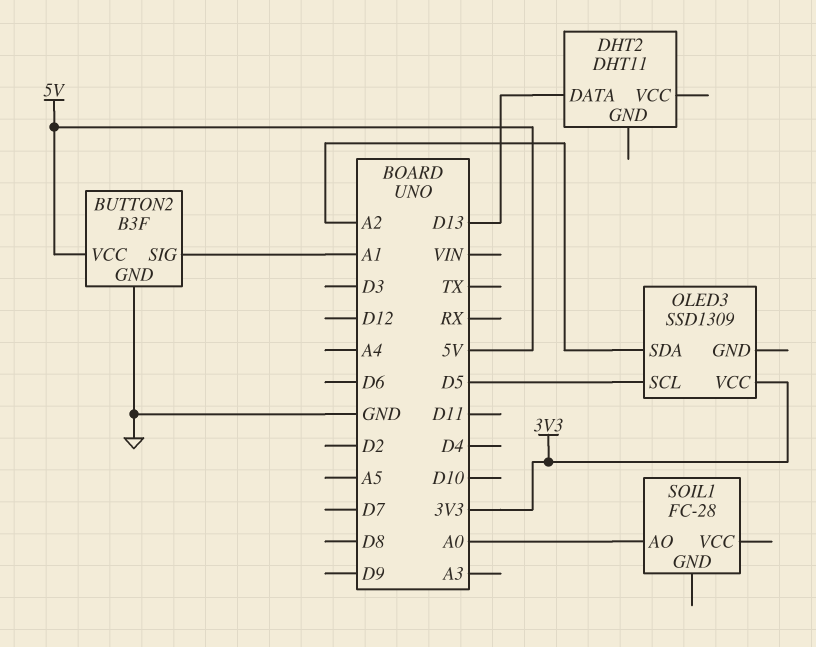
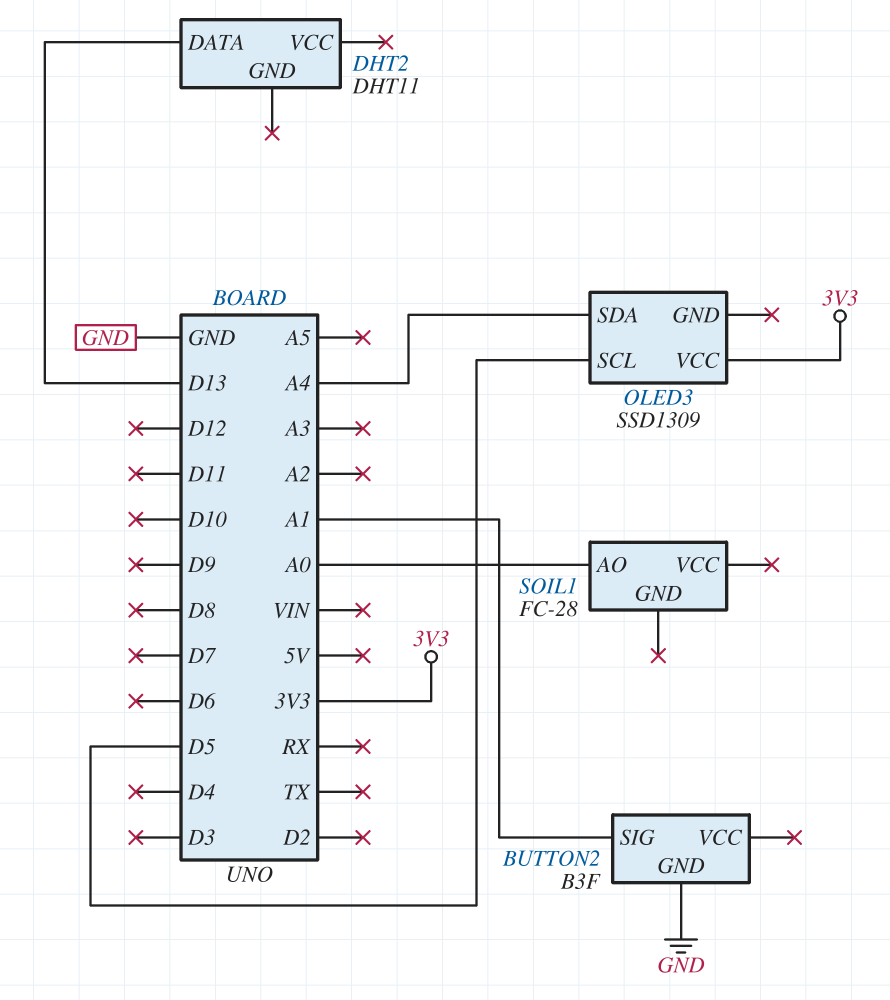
BUTTON2 pin VCC: 5V -> none
OLED3 pin SDA: A2 -> A4

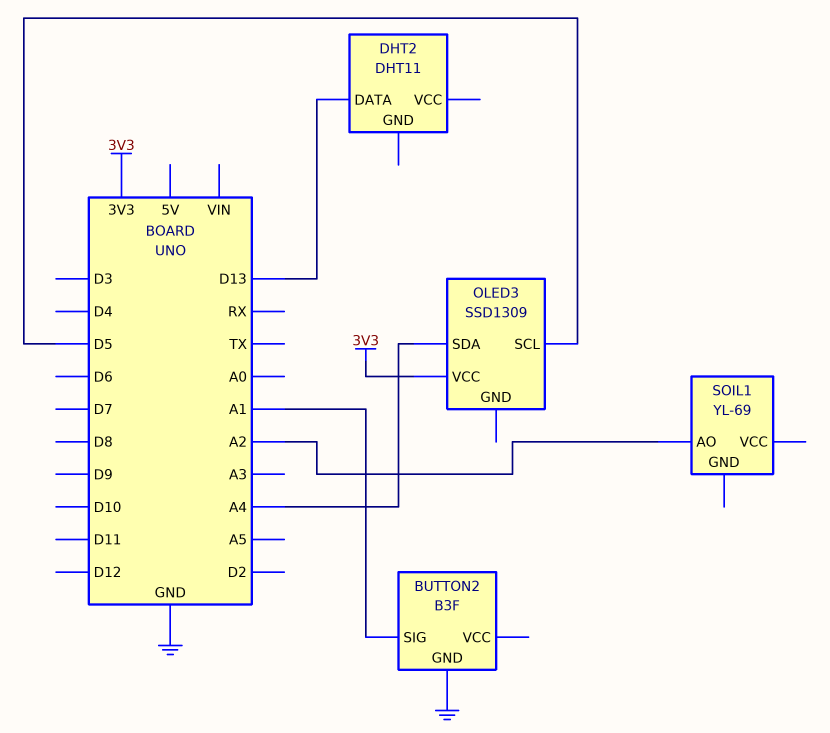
SOIL1: FC-28 -> YL-69
SOIL1 pin AO: A0 -> A2

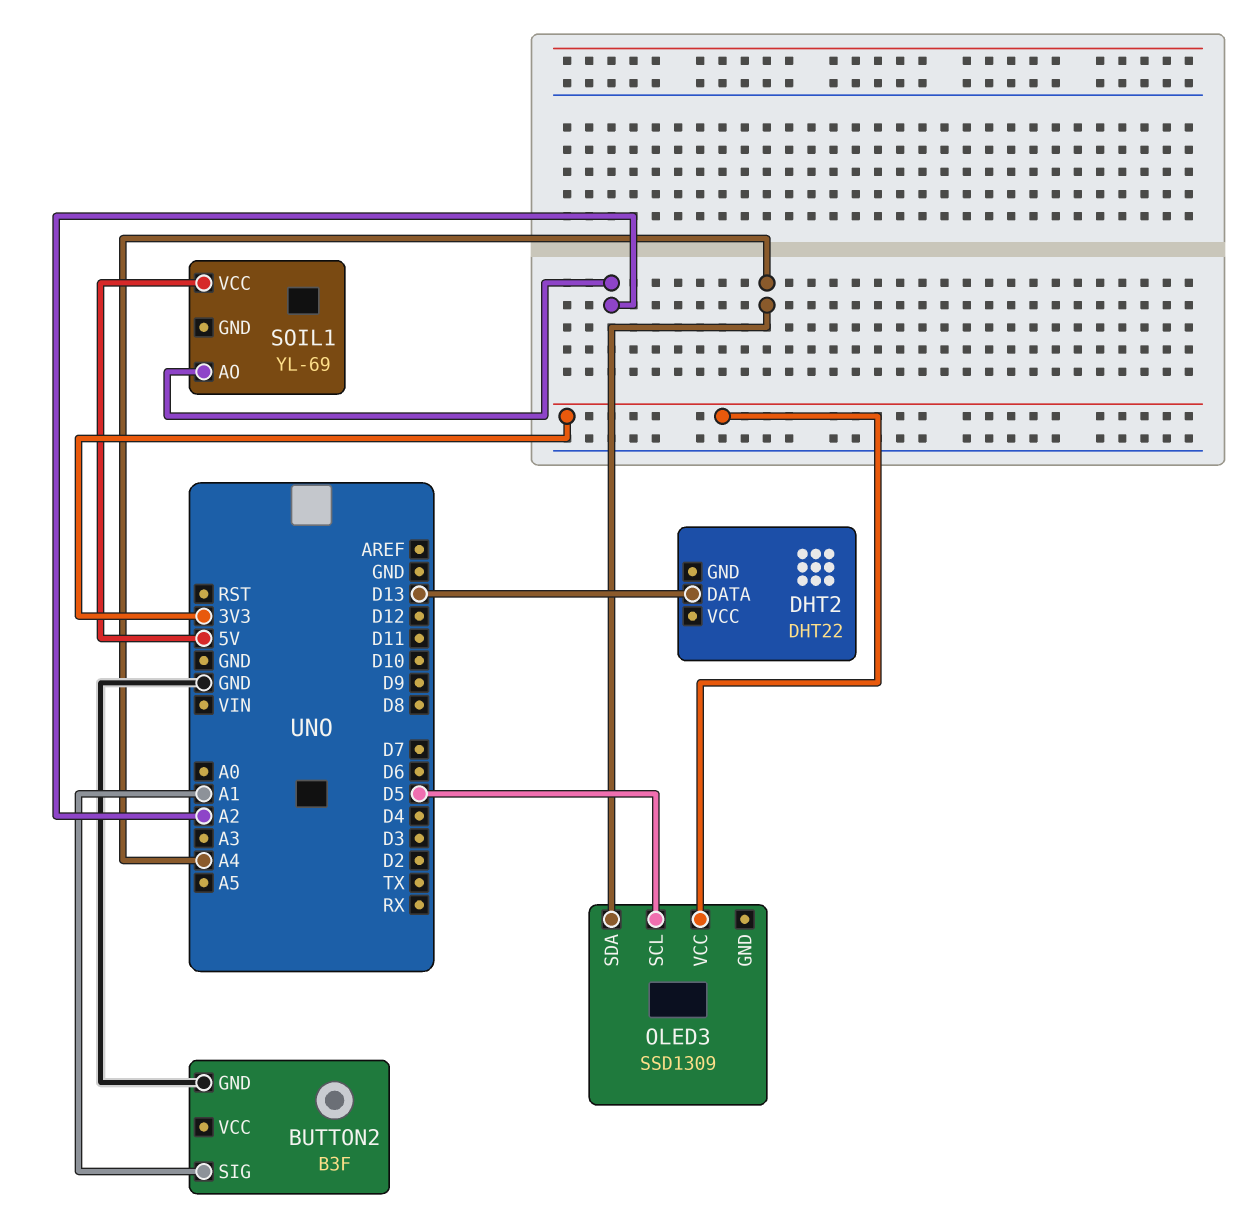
DHT2: DHT11 -> DHT22
SOIL1 pin VCC: none -> 5V

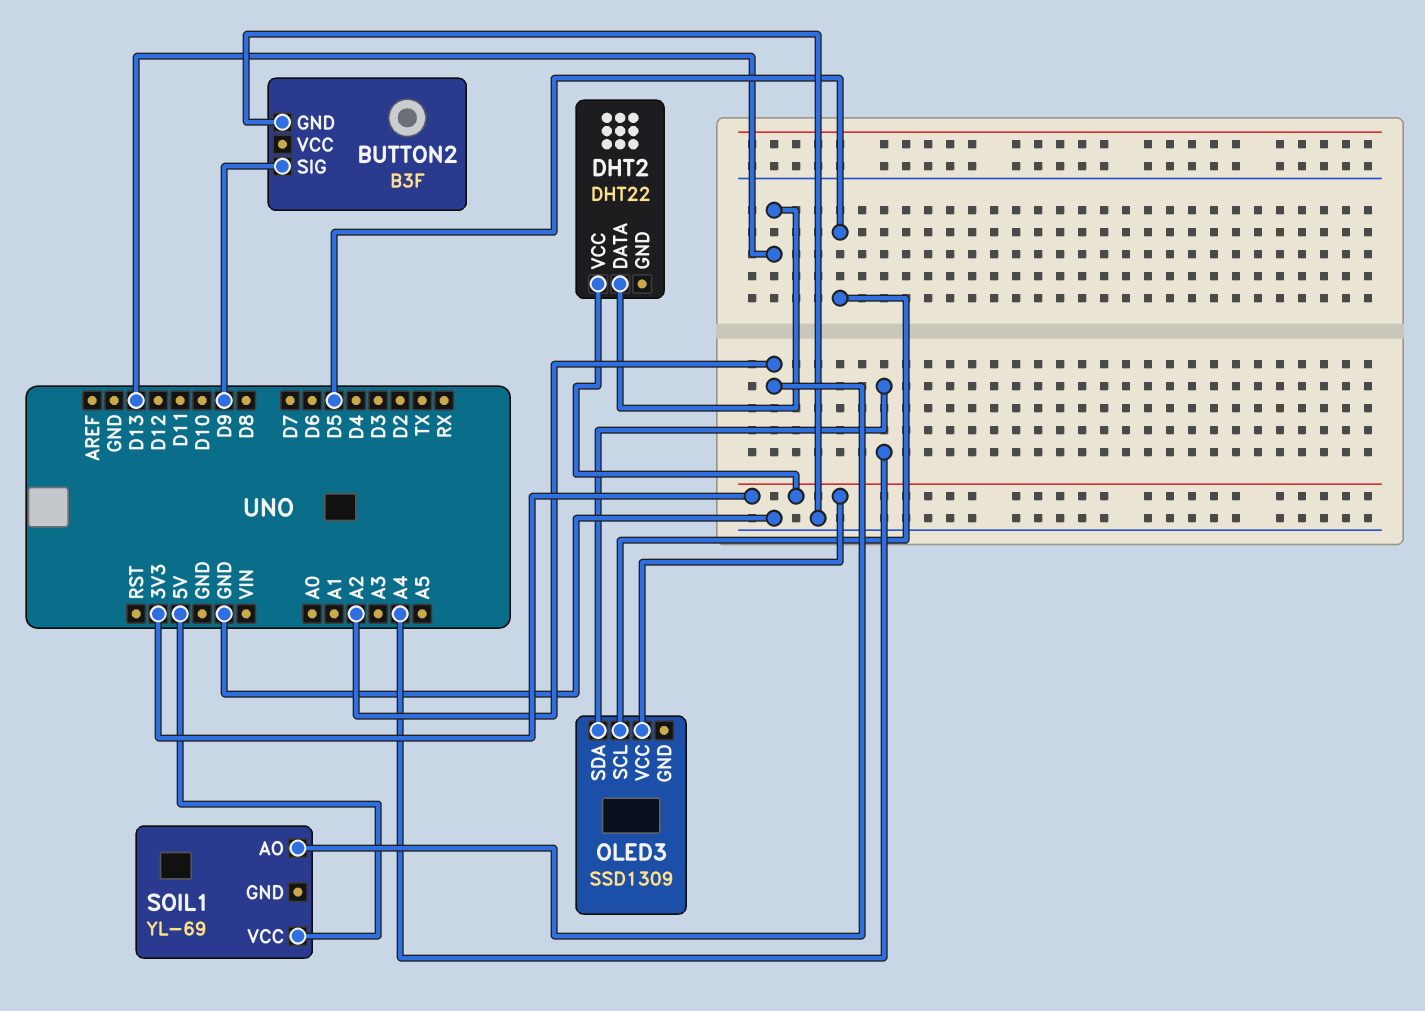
BUTTON2 pin SIG: A1 -> D9
DHT2 pin VCC: none -> 3V3

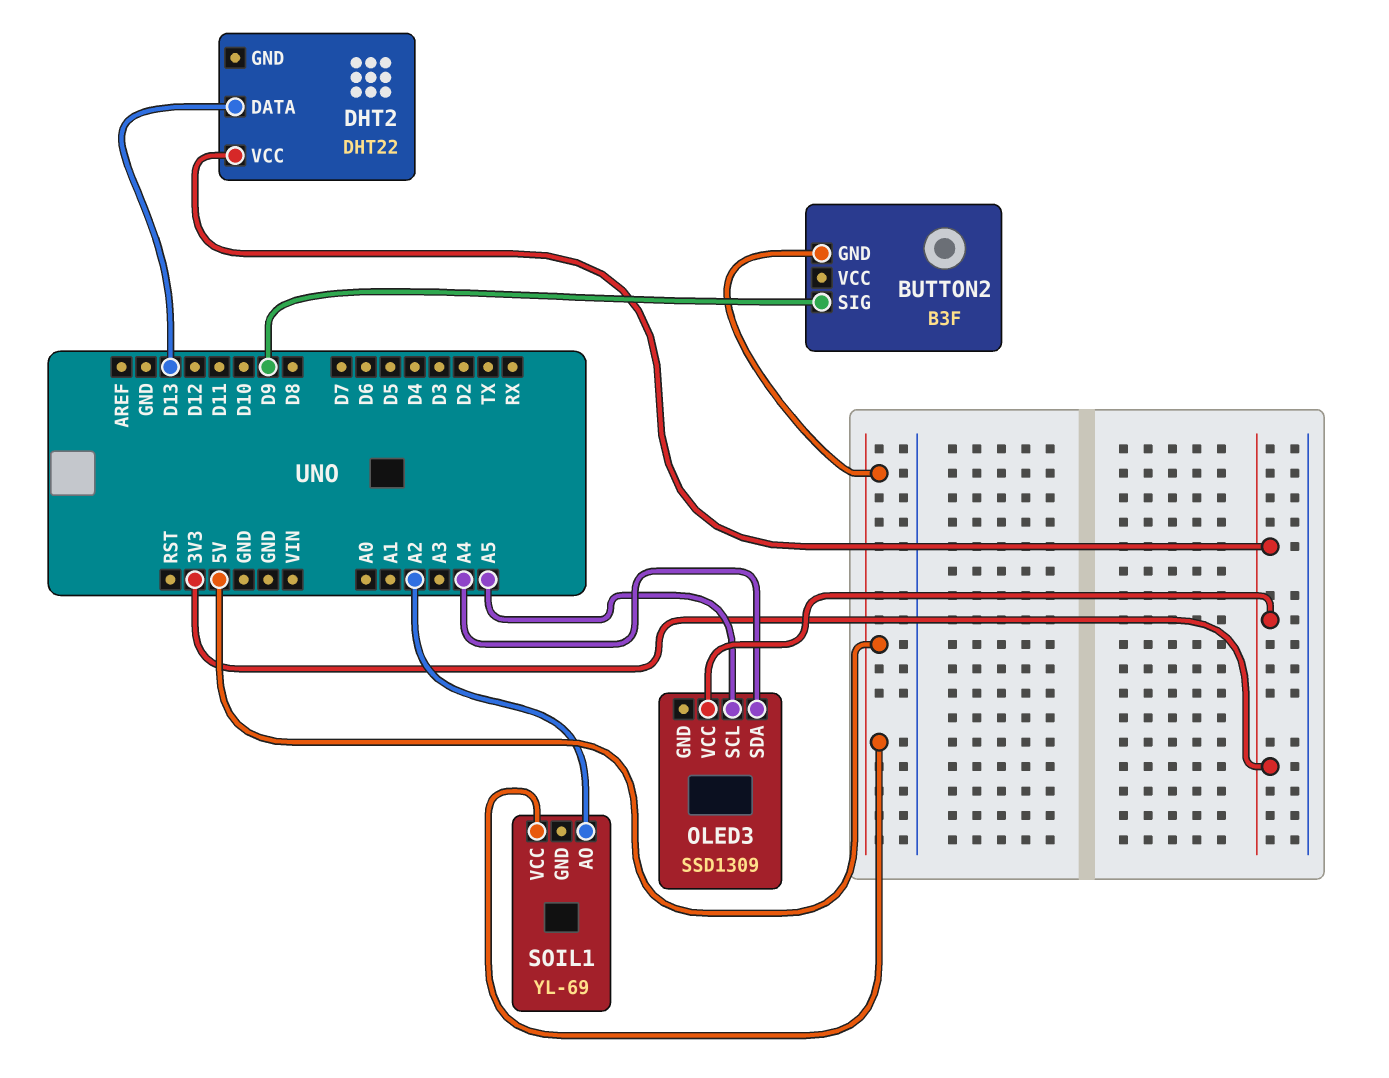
BUTTON2 pin GND: GND -> 5V
OLED3 pin SCL: D5 -> A5

